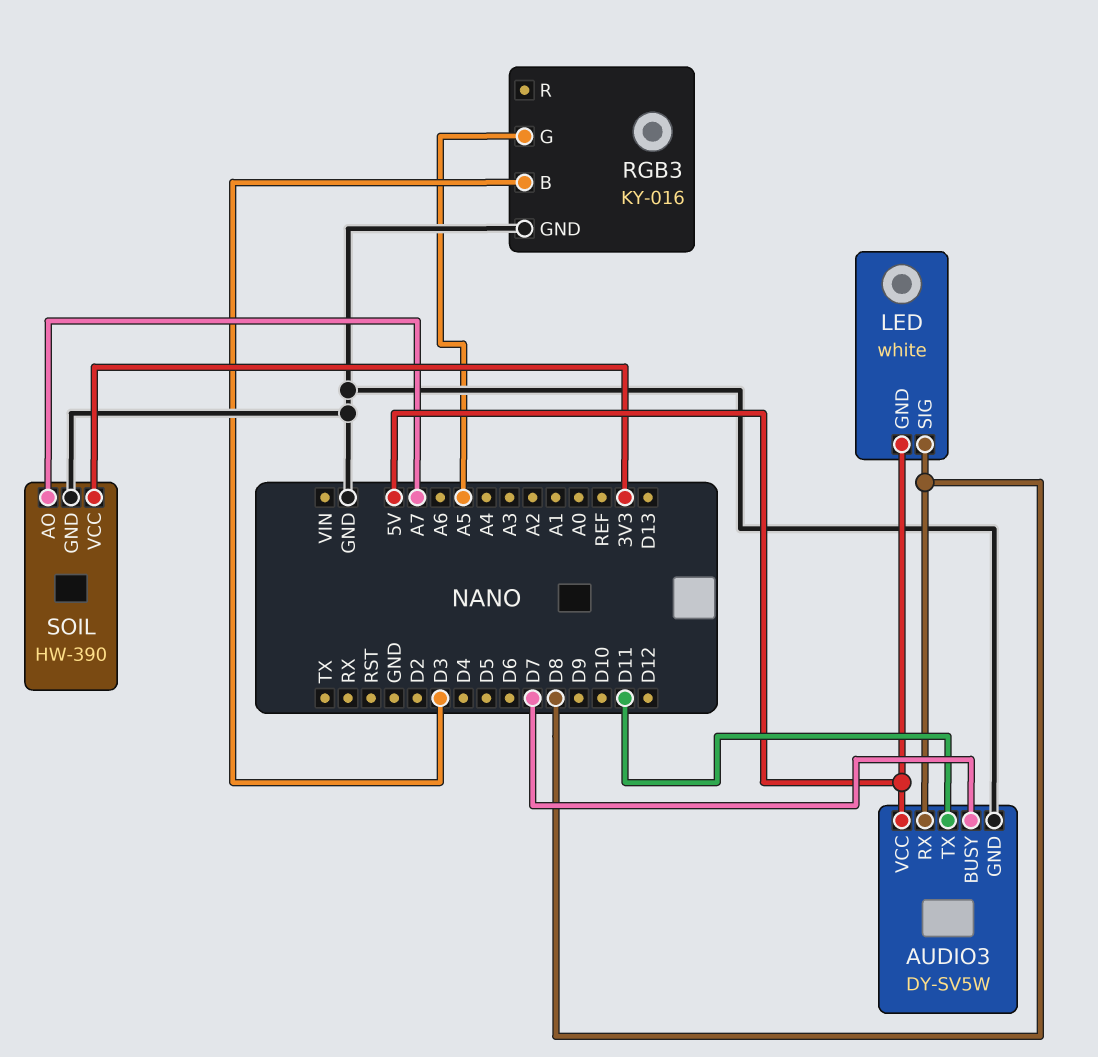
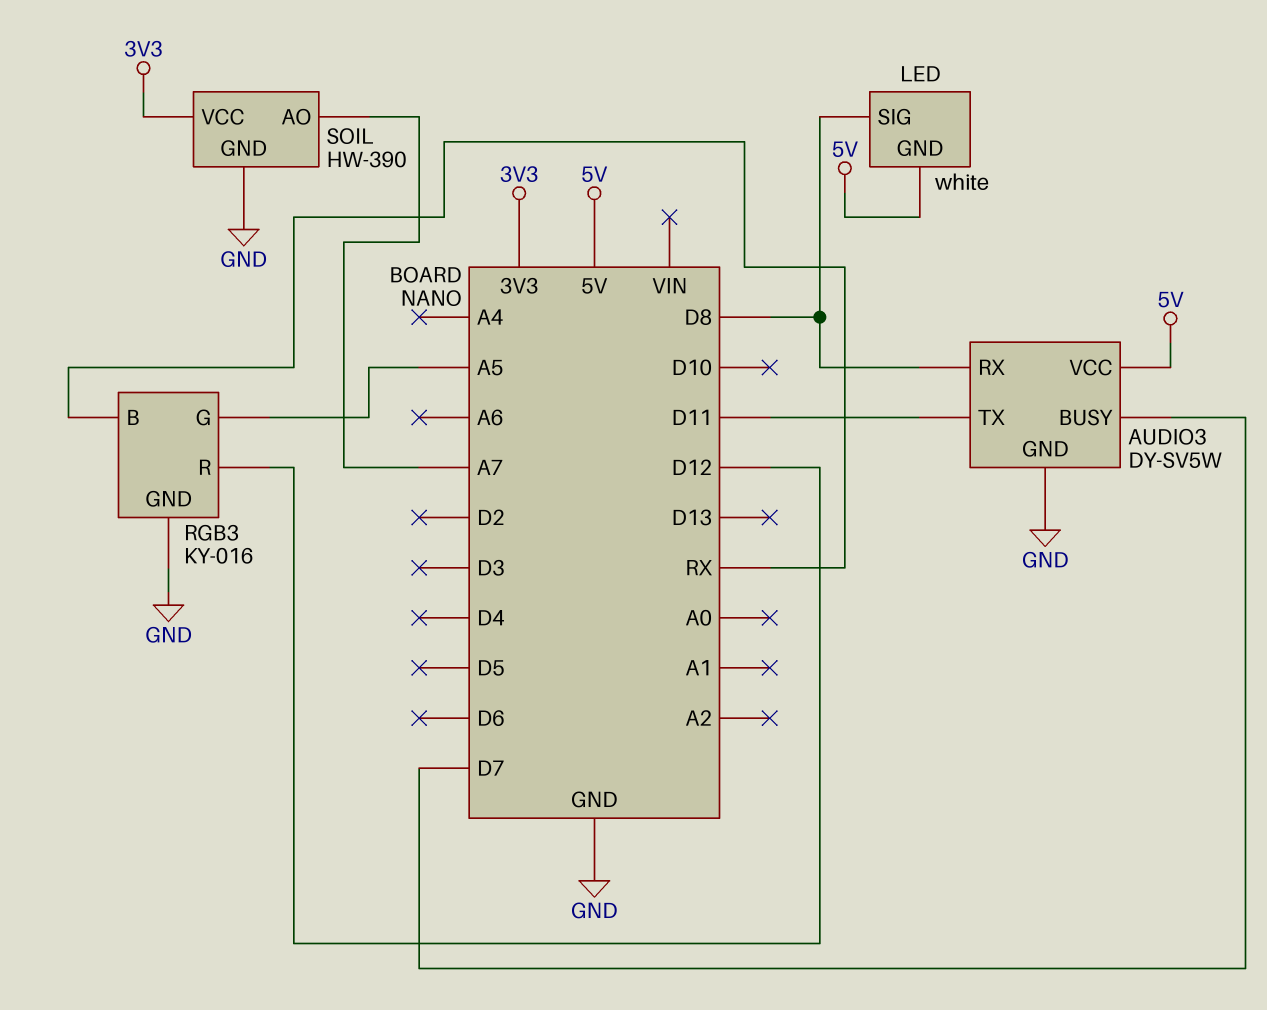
RGB3 pin B: D3 -> RX
RGB3 pin R: none -> D12

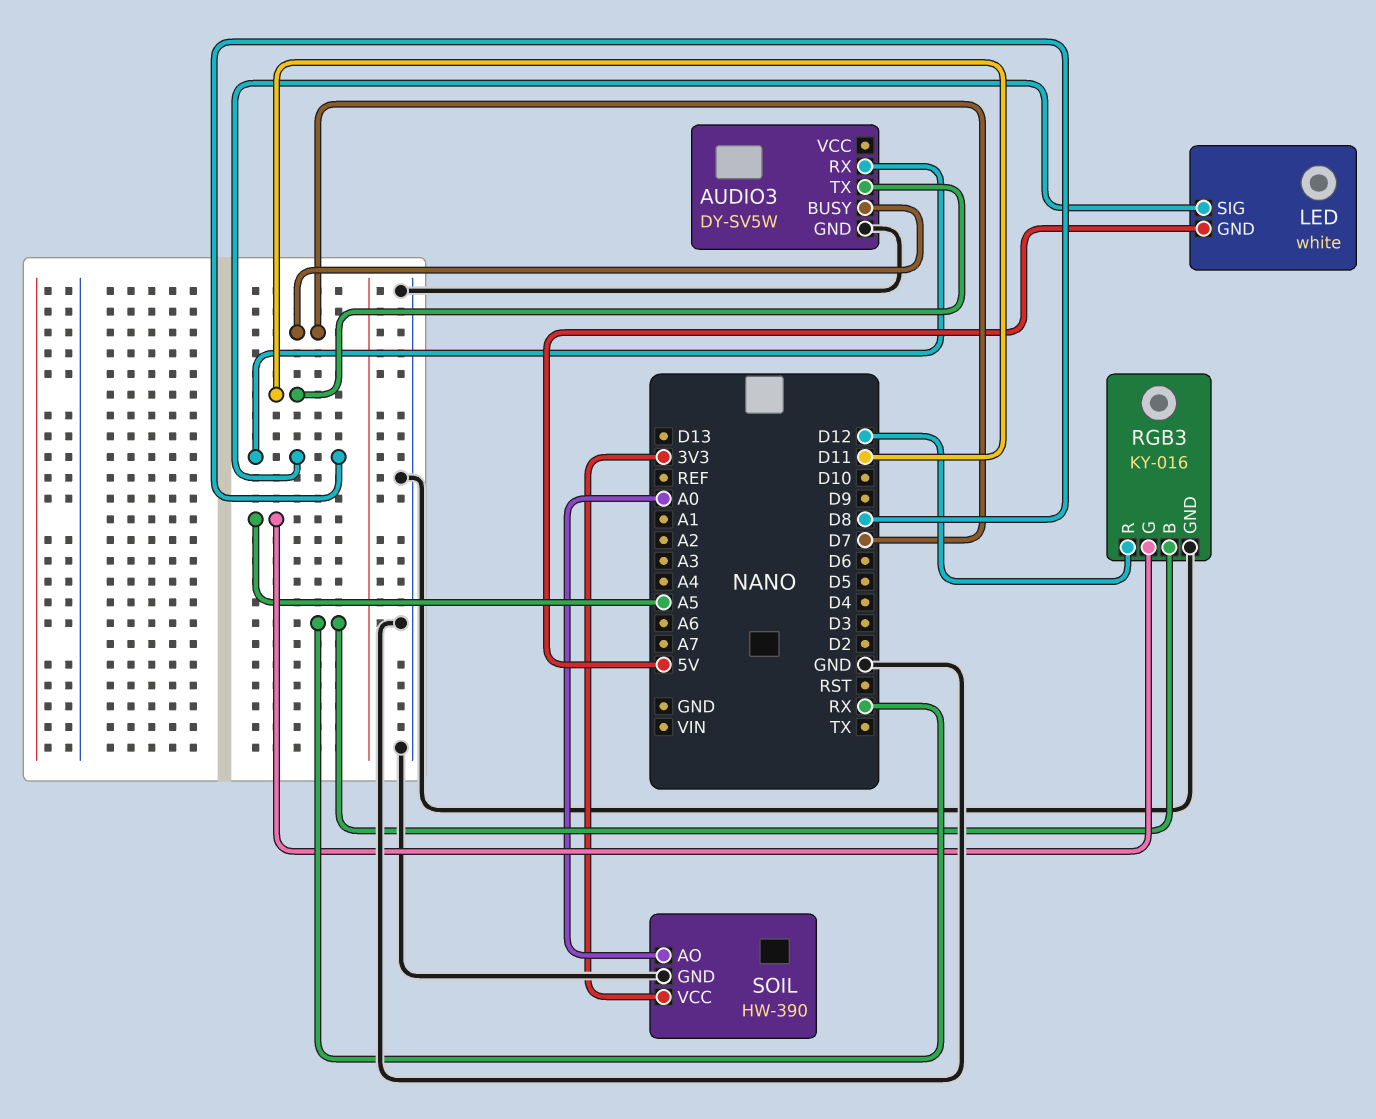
AUDIO3 pin VCC: 5V -> none
SOIL pin AO: A7 -> A0

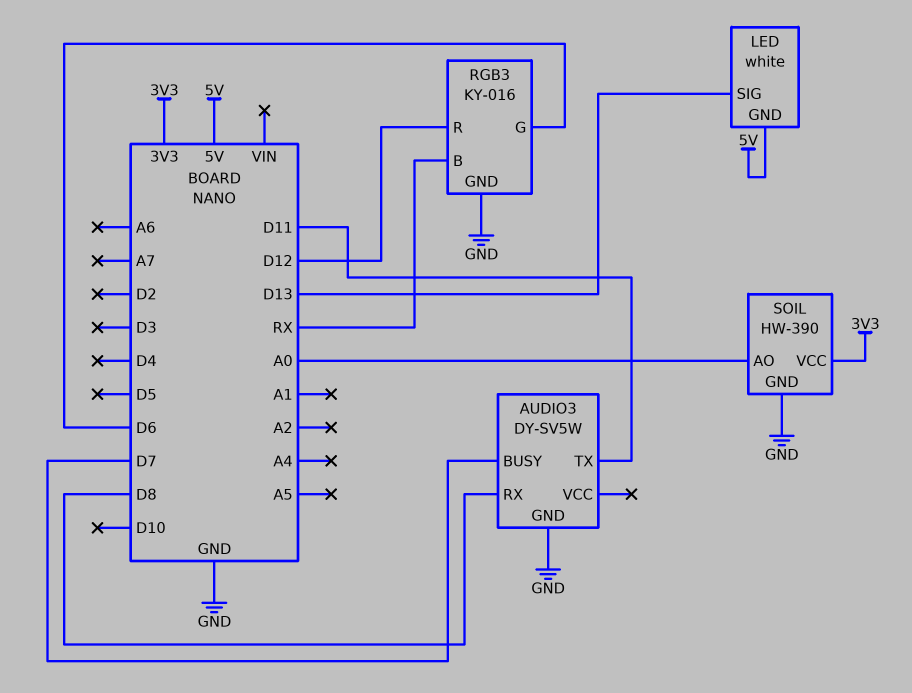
LED pin SIG: D8 -> D13
RGB3 pin G: A5 -> D6

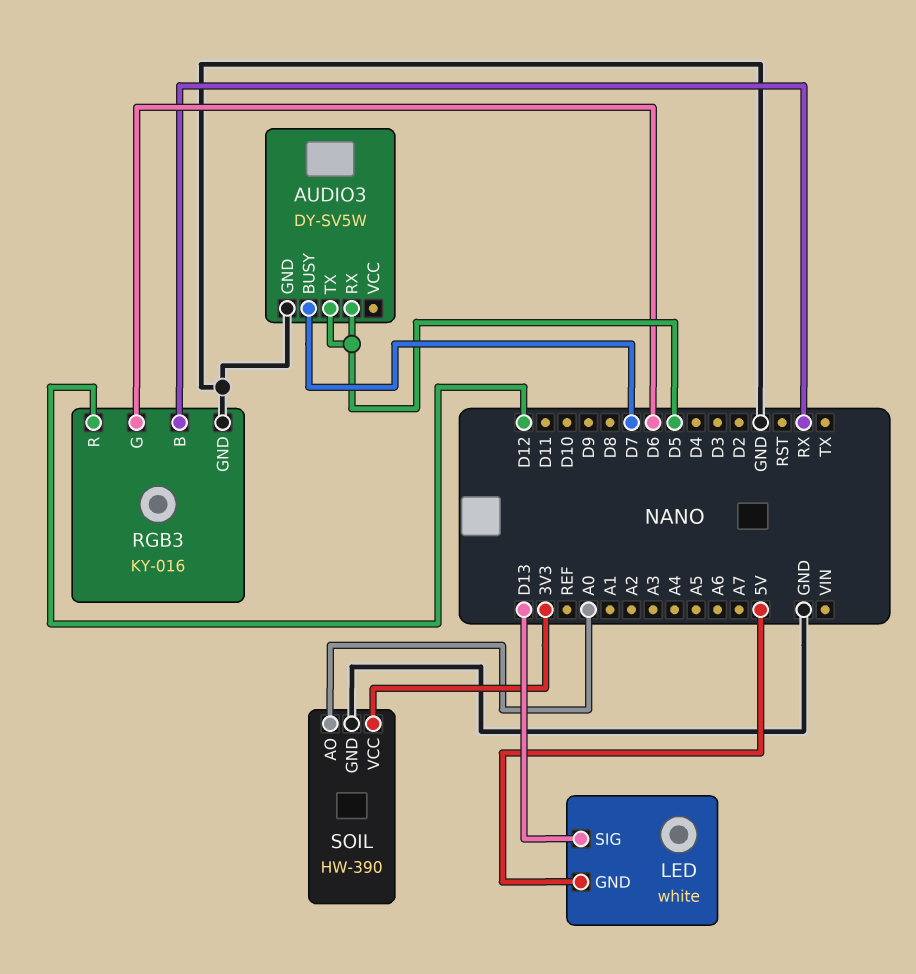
AUDIO3 pin RX: D8 -> D5
AUDIO3 pin TX: D11 -> D5

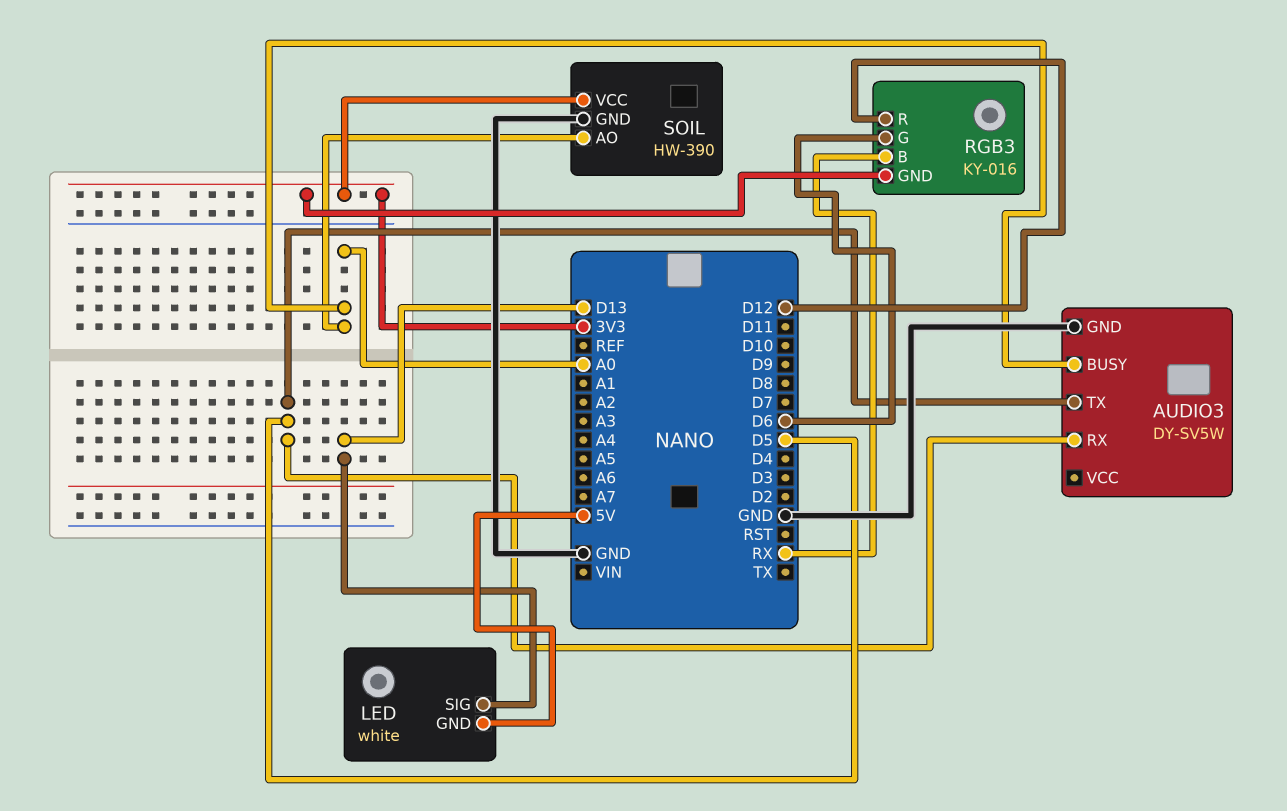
AUDIO3 pin BUSY: D7 -> A0
RGB3 pin GND: GND -> 3V3

